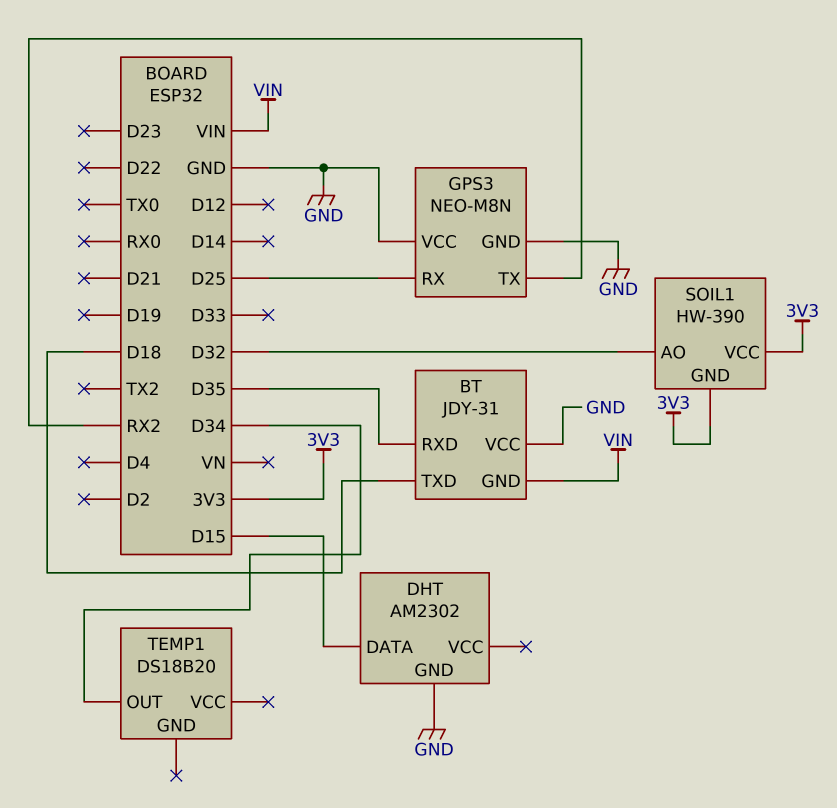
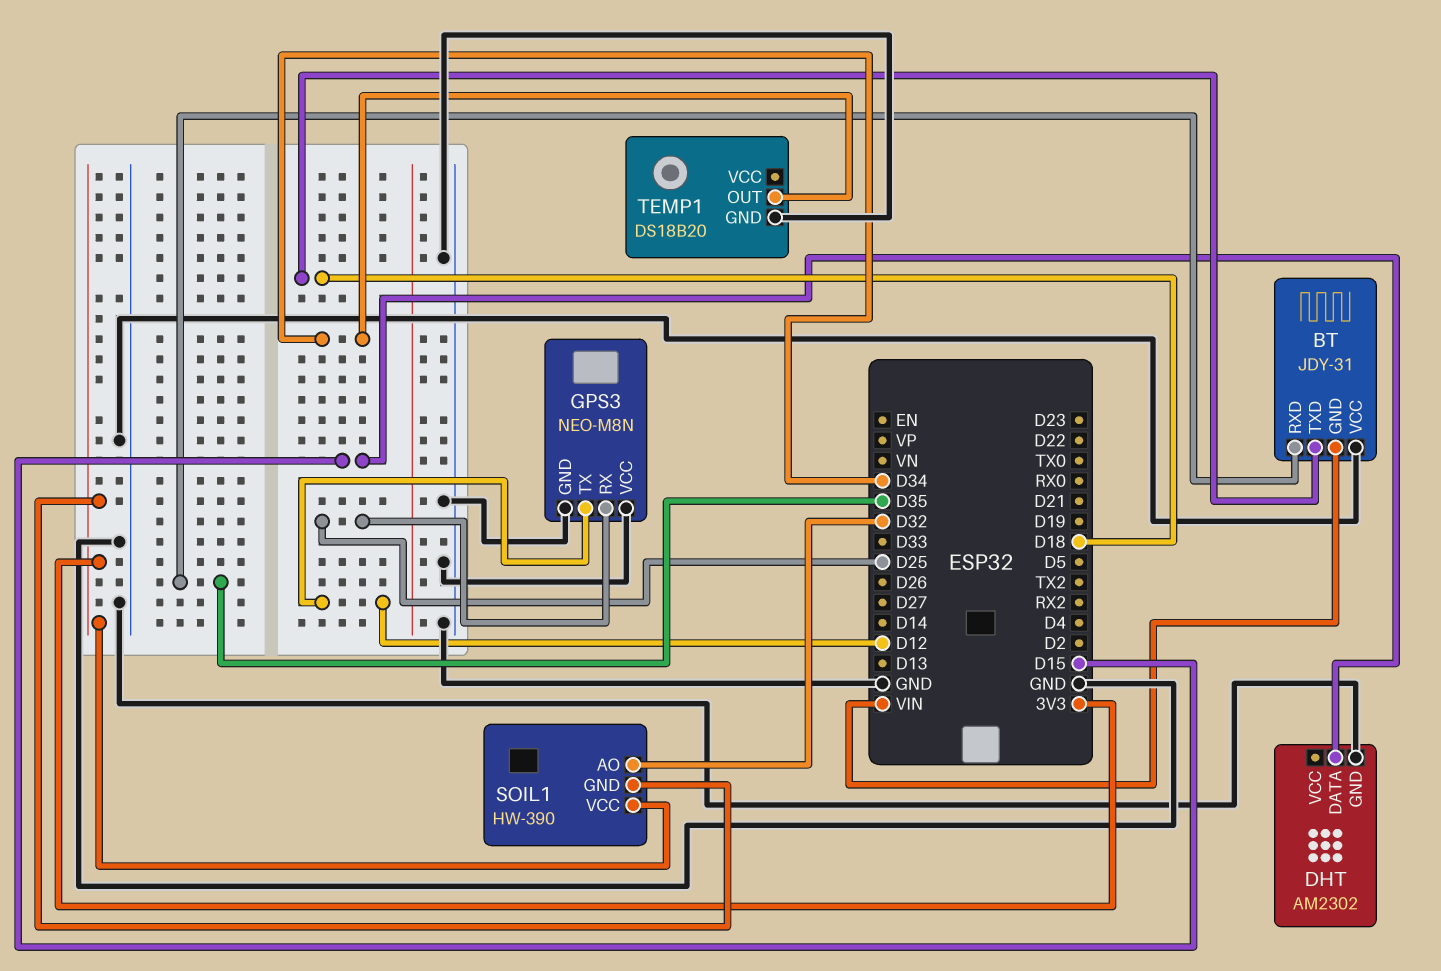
GPS3 pin TX: RX2 -> D12
TEMP1 pin GND: none -> GND

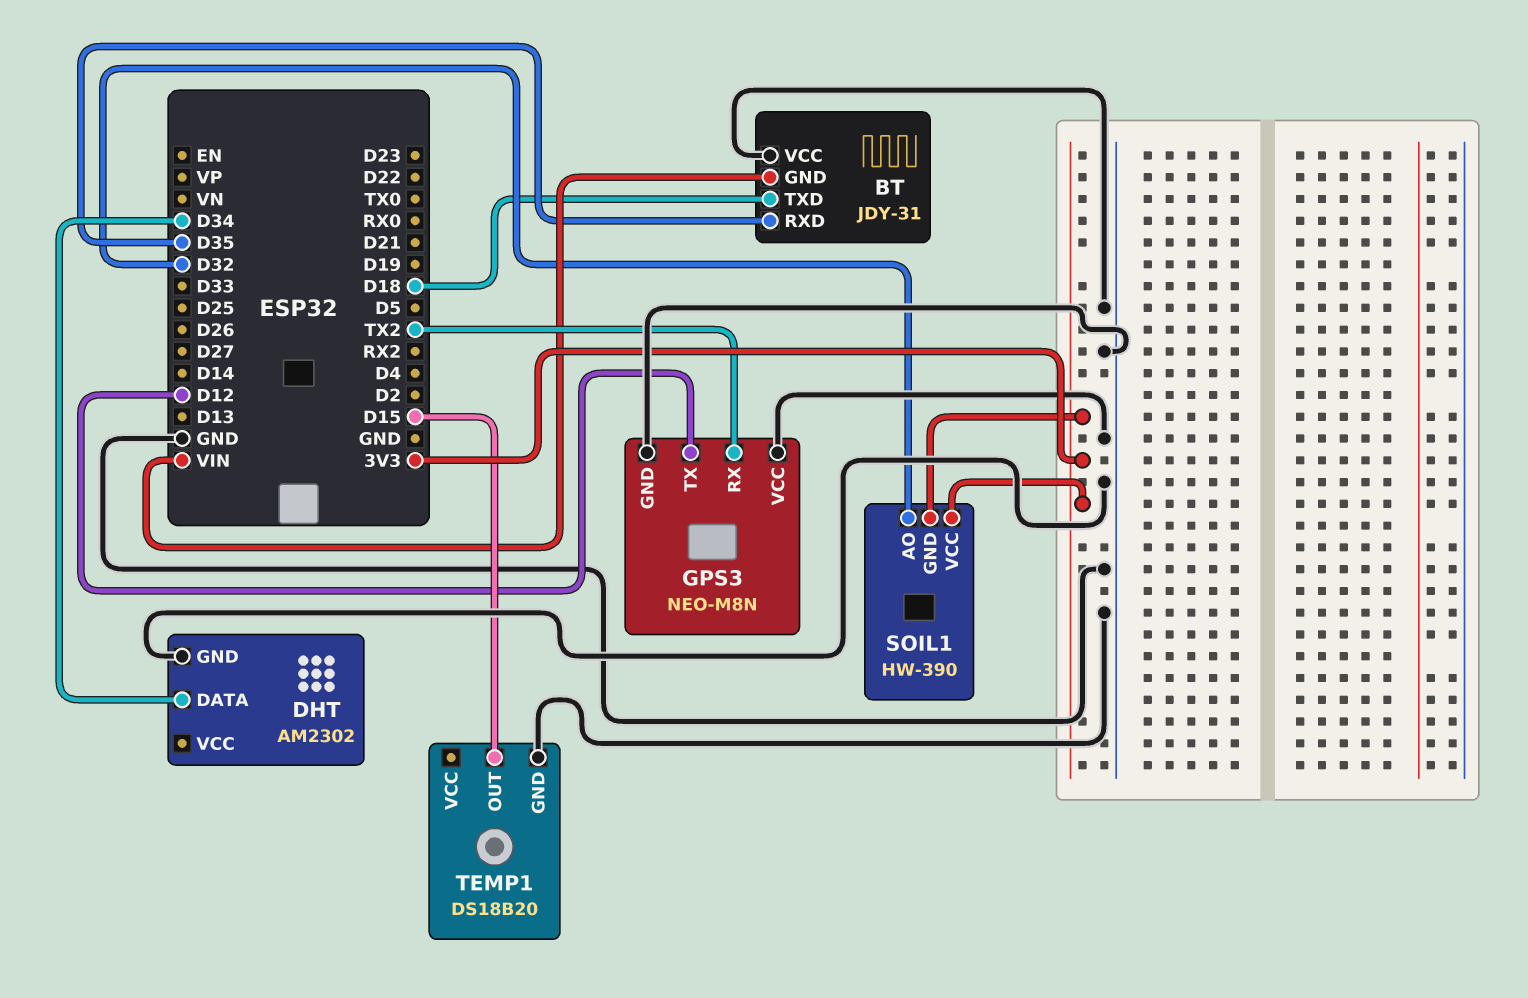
DHT pin DATA: D15 -> D34
GPS3 pin RX: D25 -> TX2
TEMP1 pin OUT: D34 -> D15

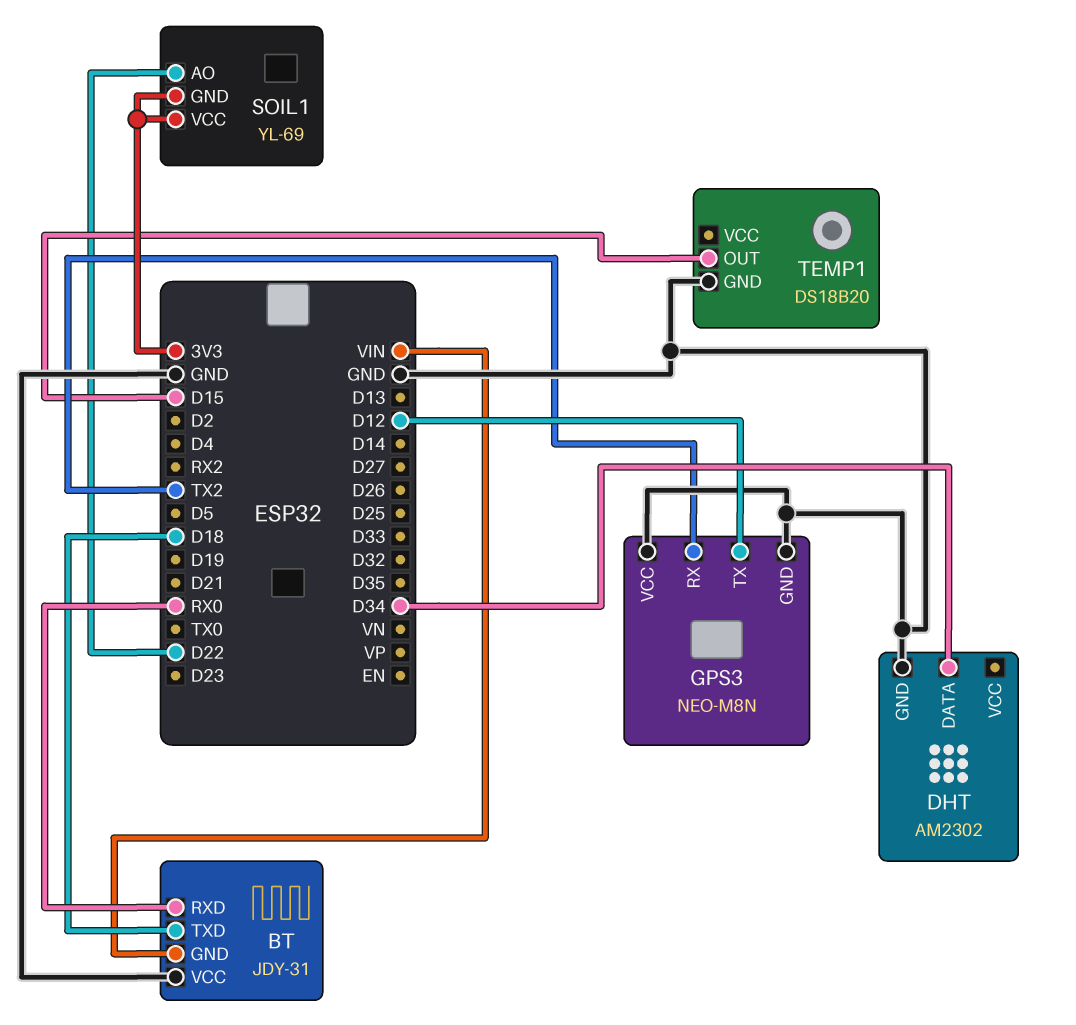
BT pin RXD: D35 -> RX0
SOIL1: HW-390 -> YL-69
SOIL1 pin AO: D32 -> D22

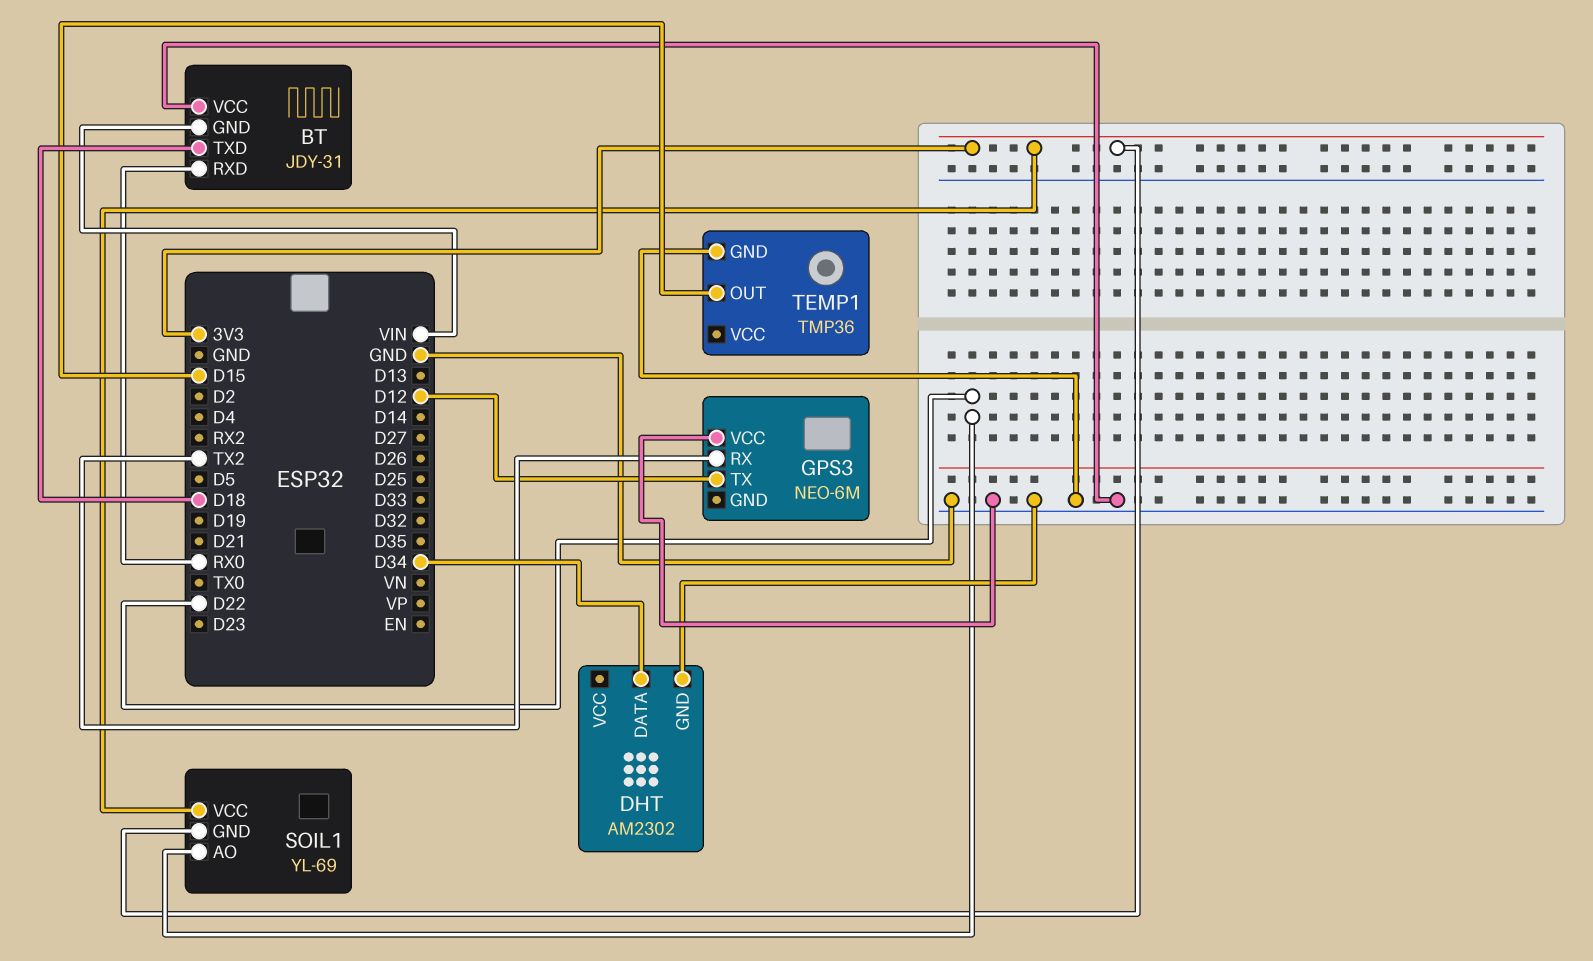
GPS3: NEO-M8N -> NEO-6M
GPS3 pin GND: GND -> none
TEMP1: DS18B20 -> TMP36

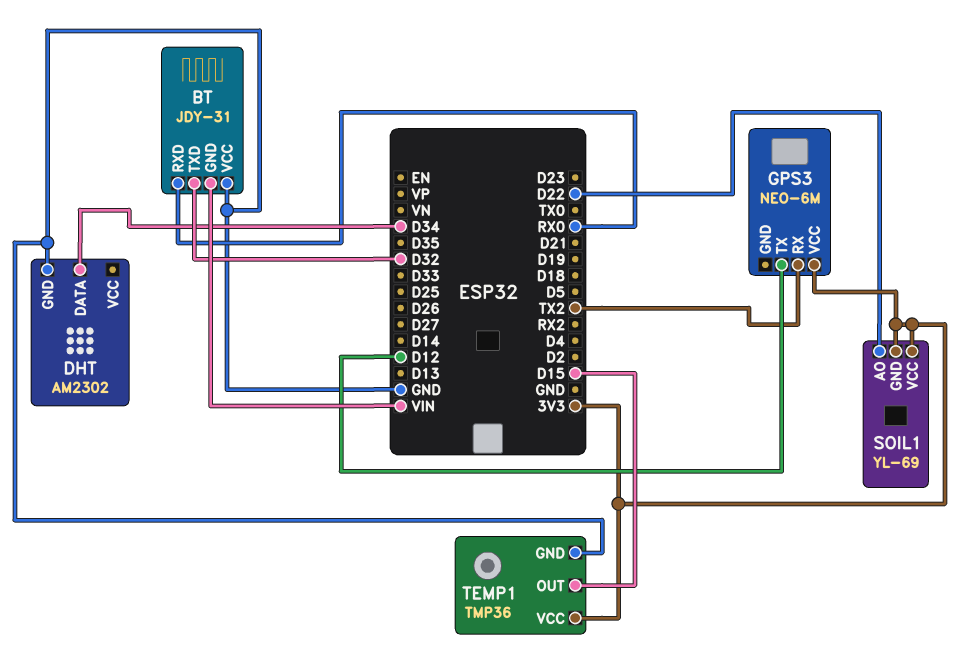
BT pin TXD: D18 -> D32
GPS3 pin VCC: GND -> 3V3
TEMP1 pin VCC: none -> 3V3

